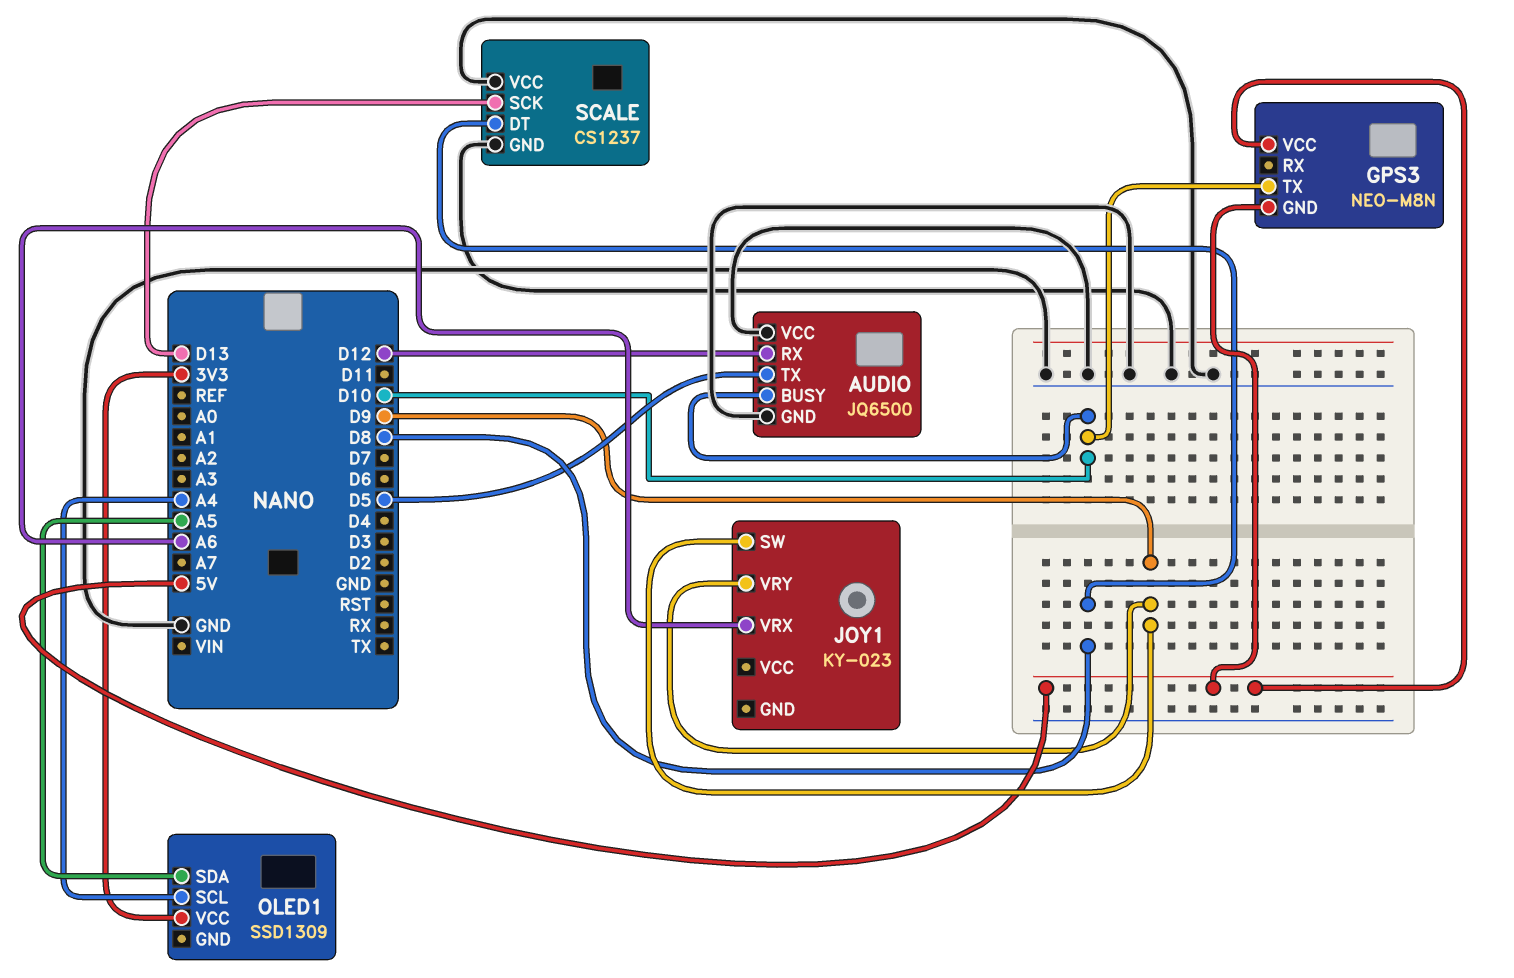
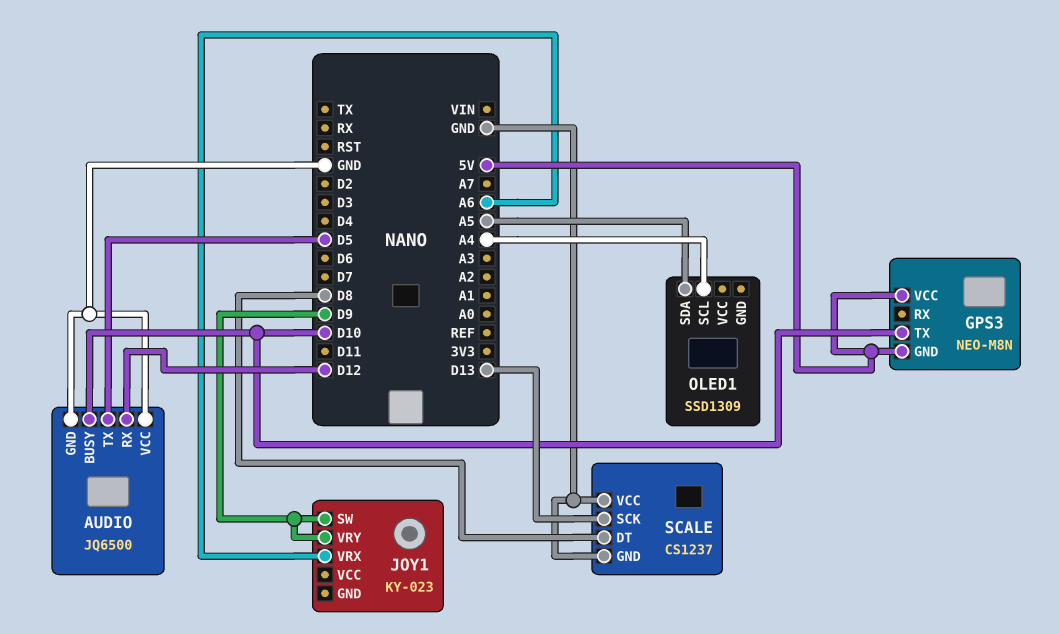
OLED1 pin VCC: 3V3 -> none

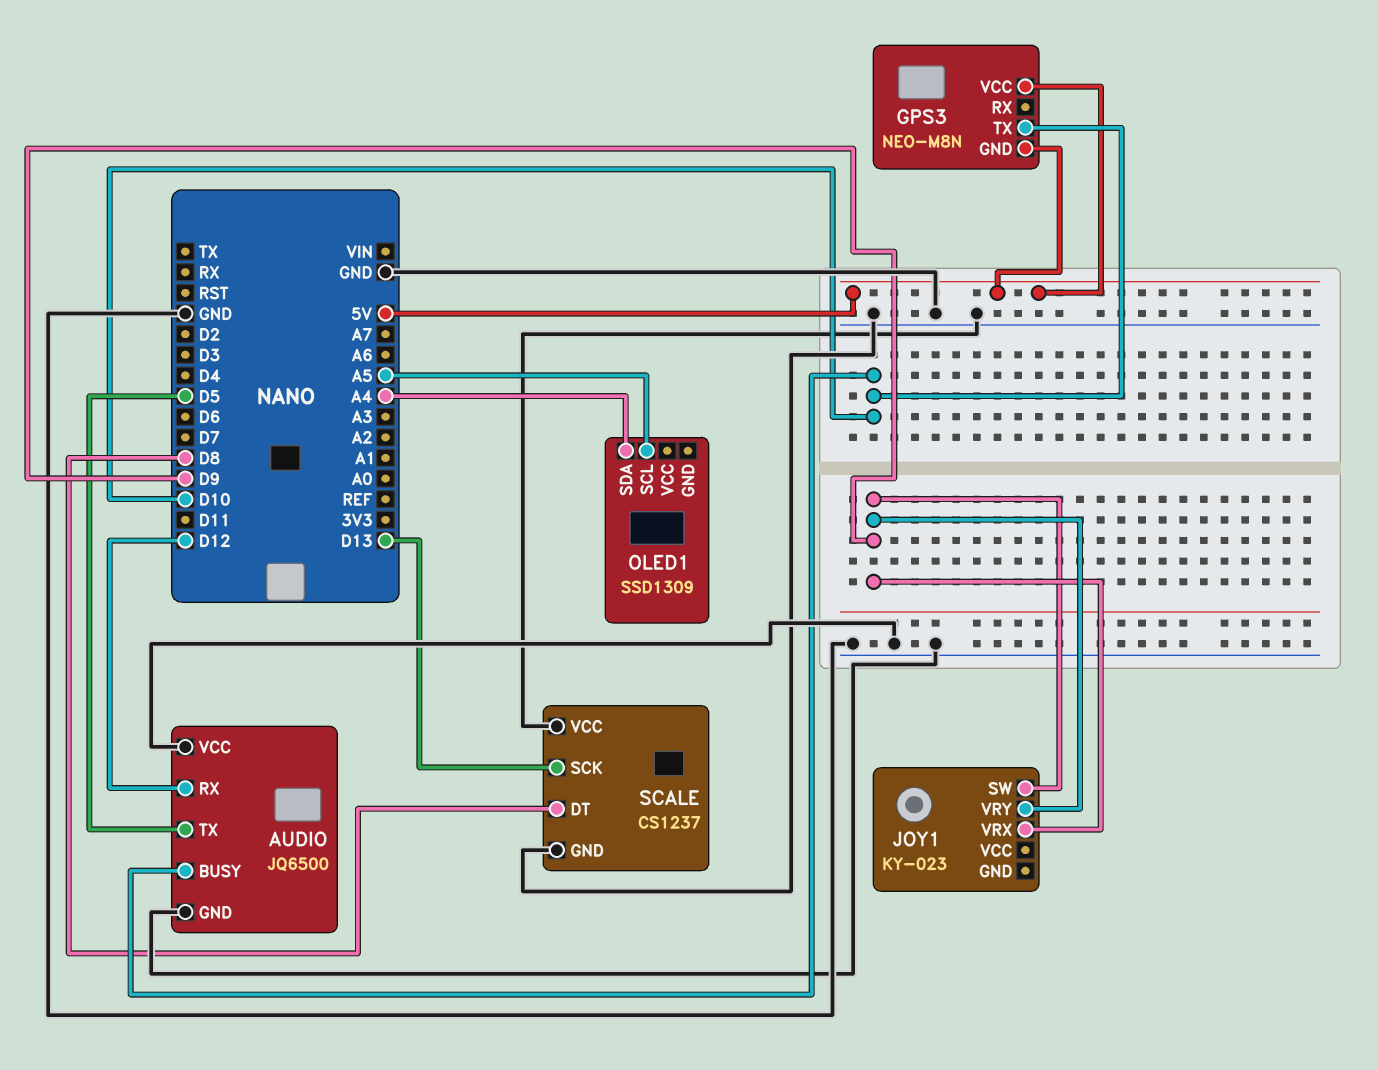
JOY1 pin VRX: A6 -> D9
OLED1 pin SCL: A4 -> A5
OLED1 pin SDA: A5 -> A4

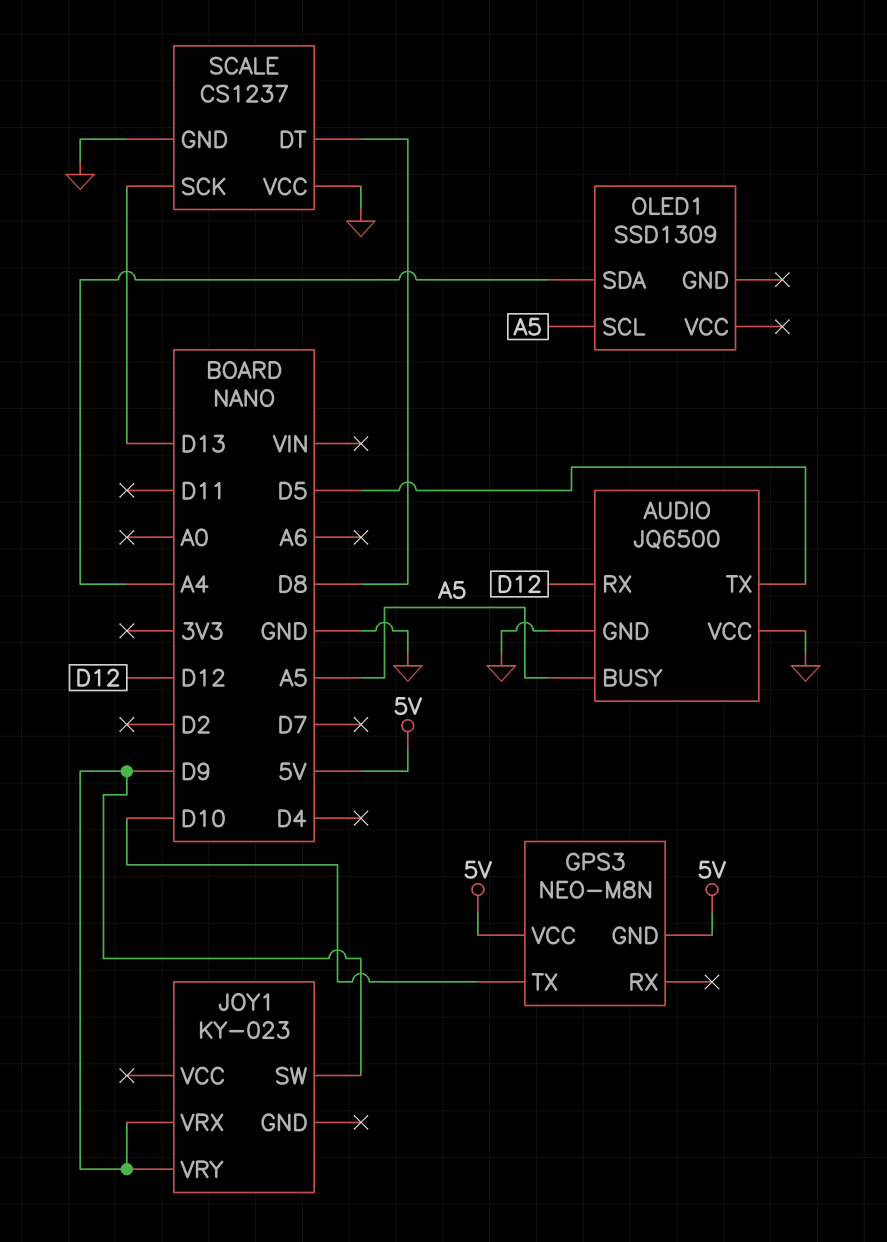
AUDIO pin BUSY: D10 -> A5

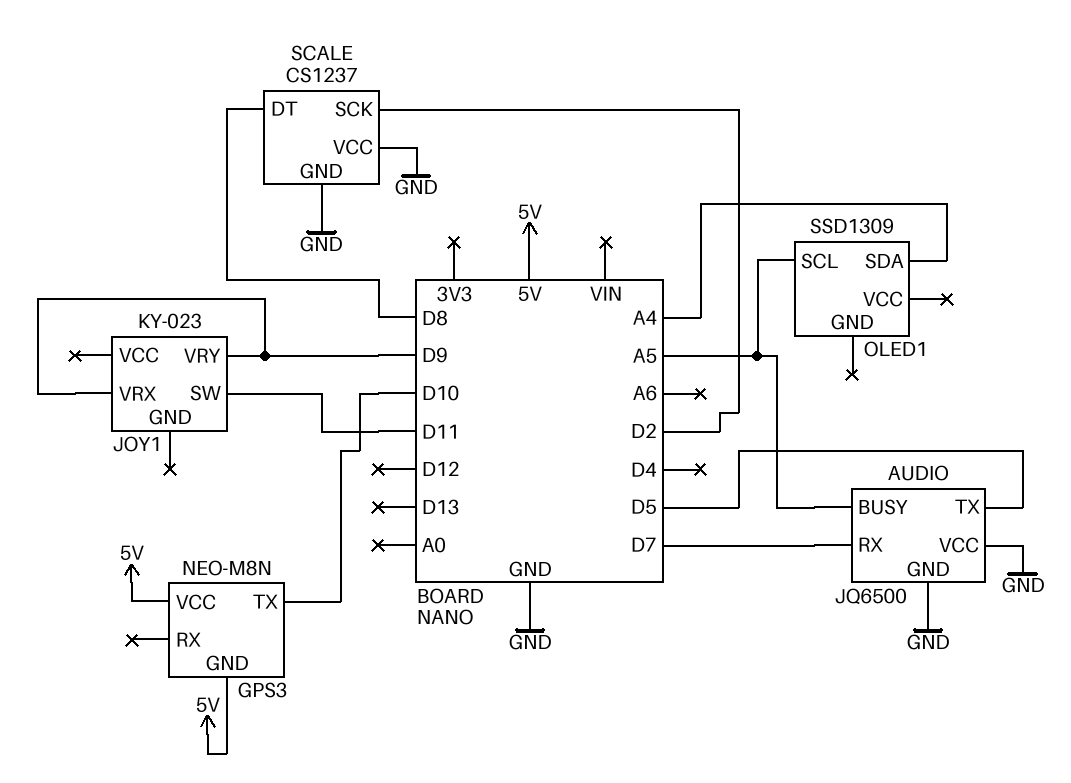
AUDIO pin RX: D12 -> D7
JOY1 pin SW: D9 -> D11
SCALE pin SCK: D13 -> D2

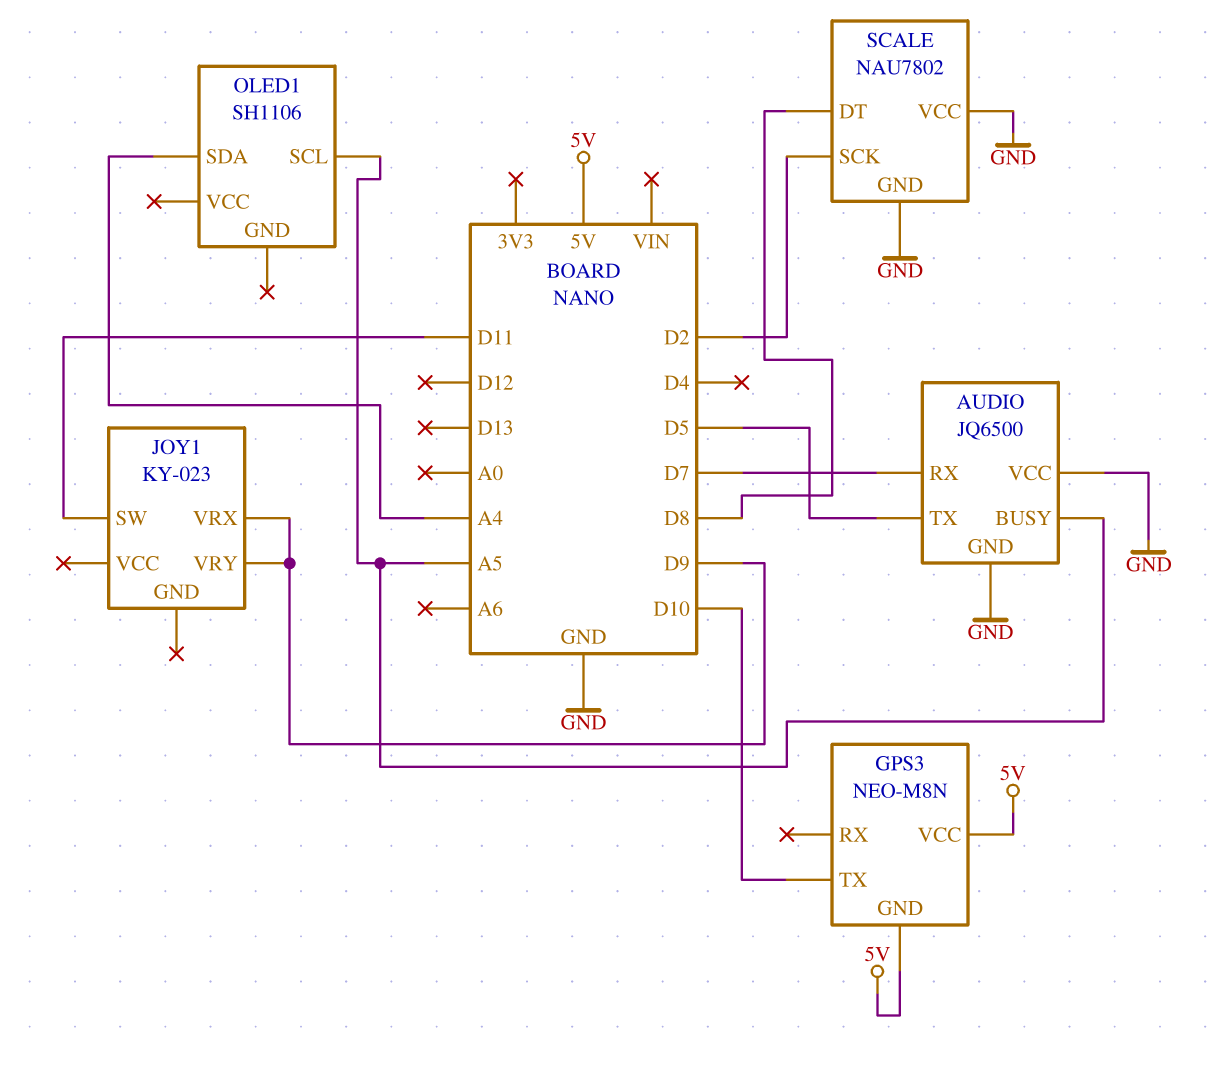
OLED1: SSD1309 -> SH1106
SCALE: CS1237 -> NAU7802

